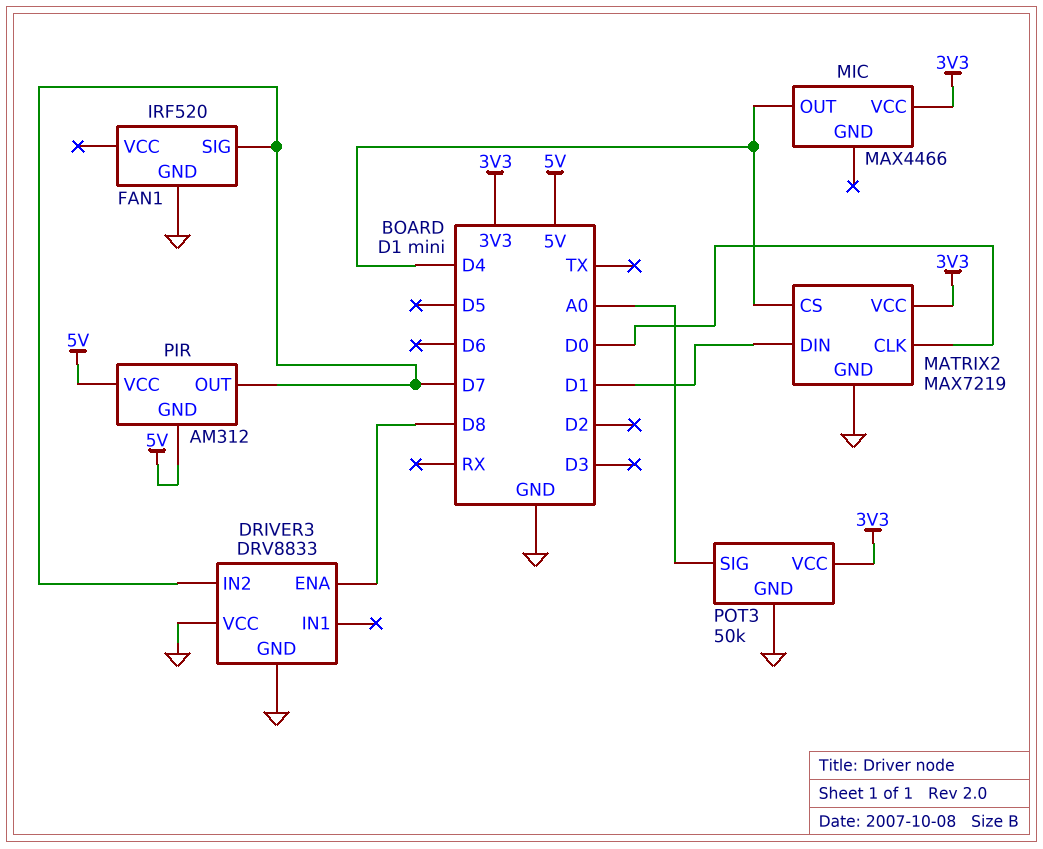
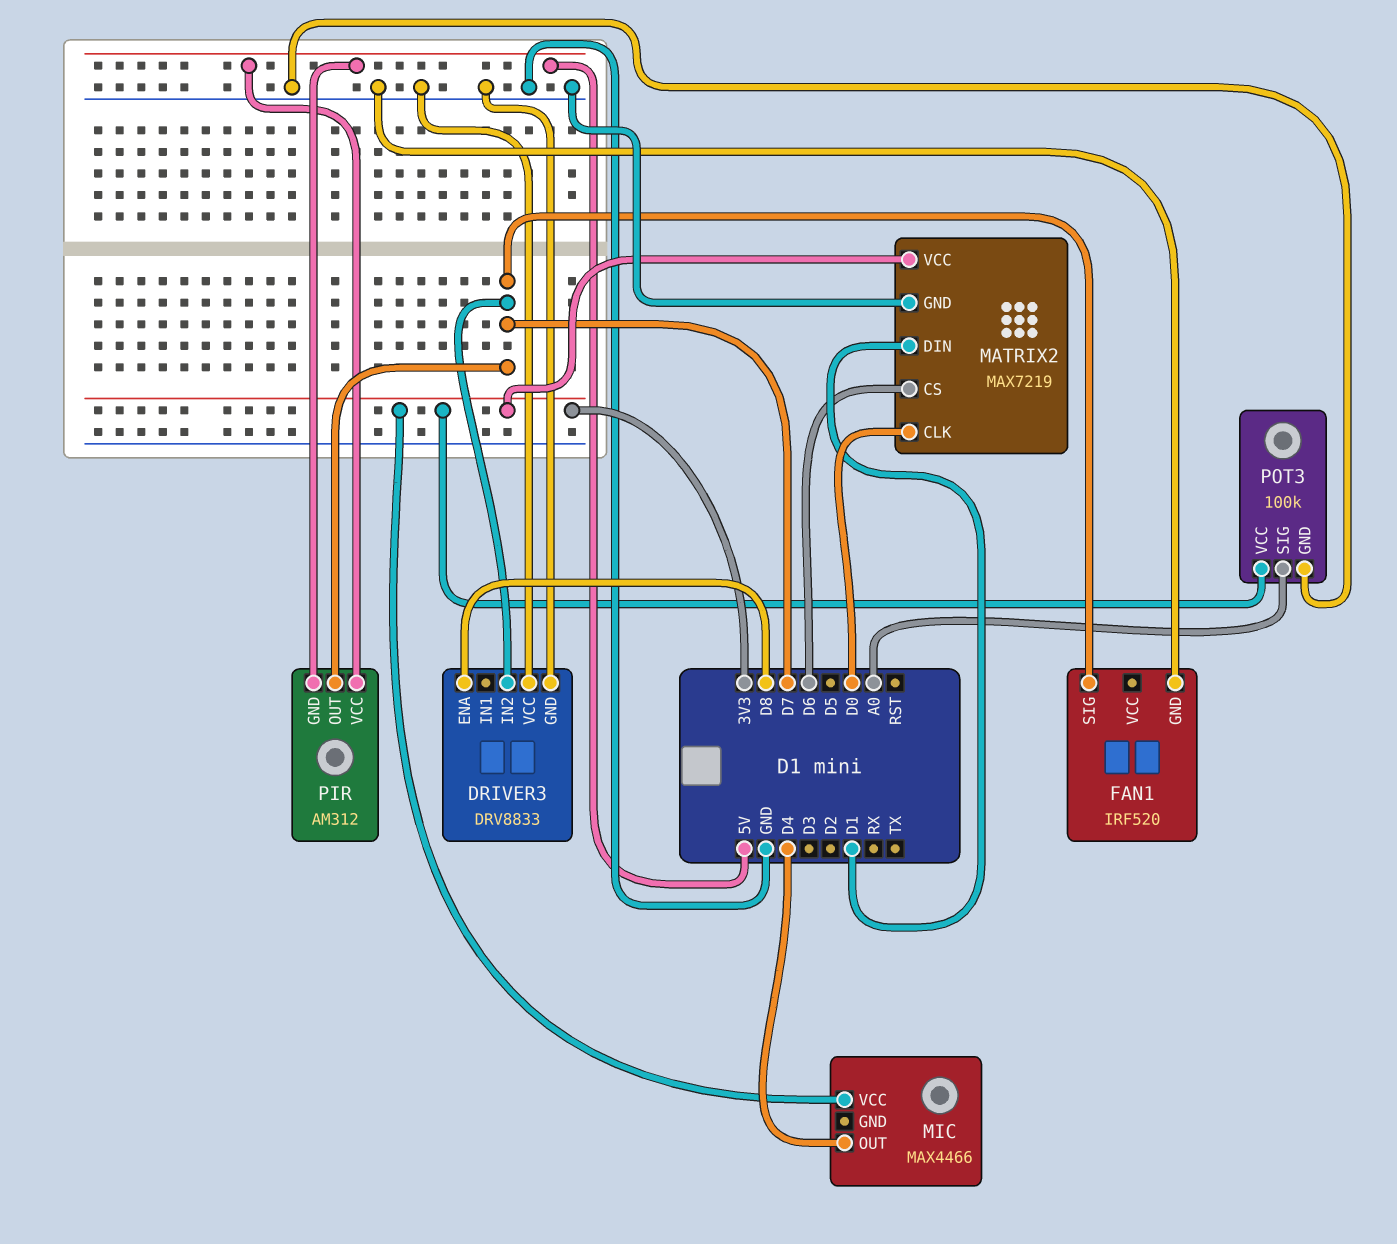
MATRIX2 pin CS: D4 -> D6
POT3: 50k -> 100k

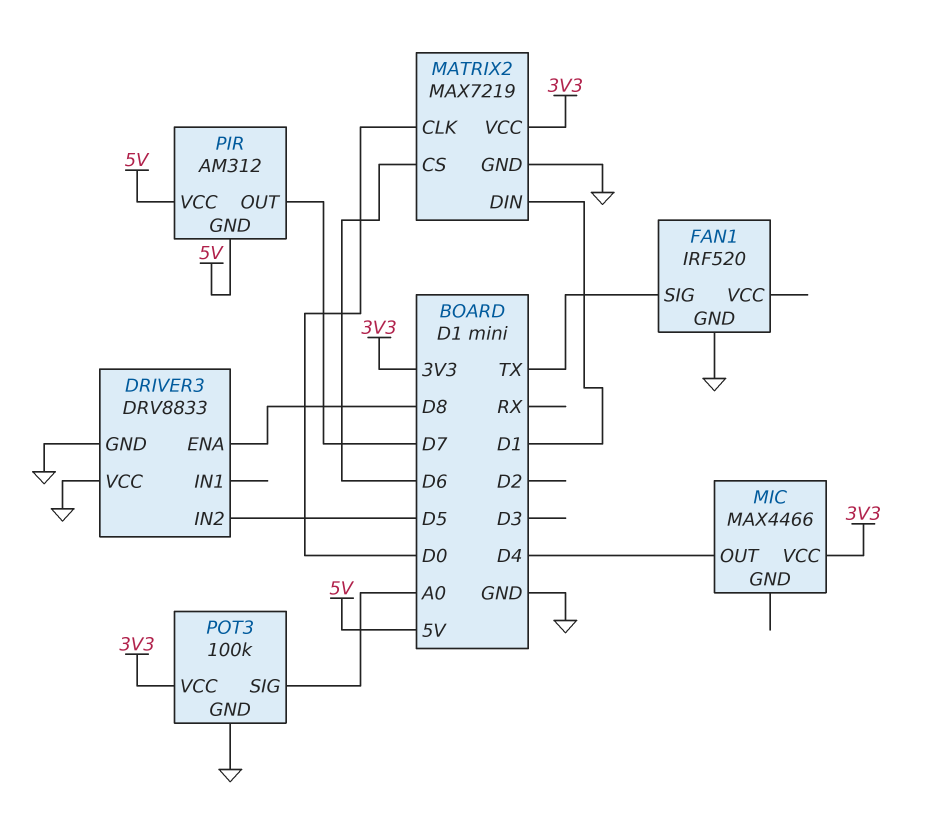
DRIVER3 pin IN2: D7 -> D5
FAN1 pin SIG: D7 -> TX

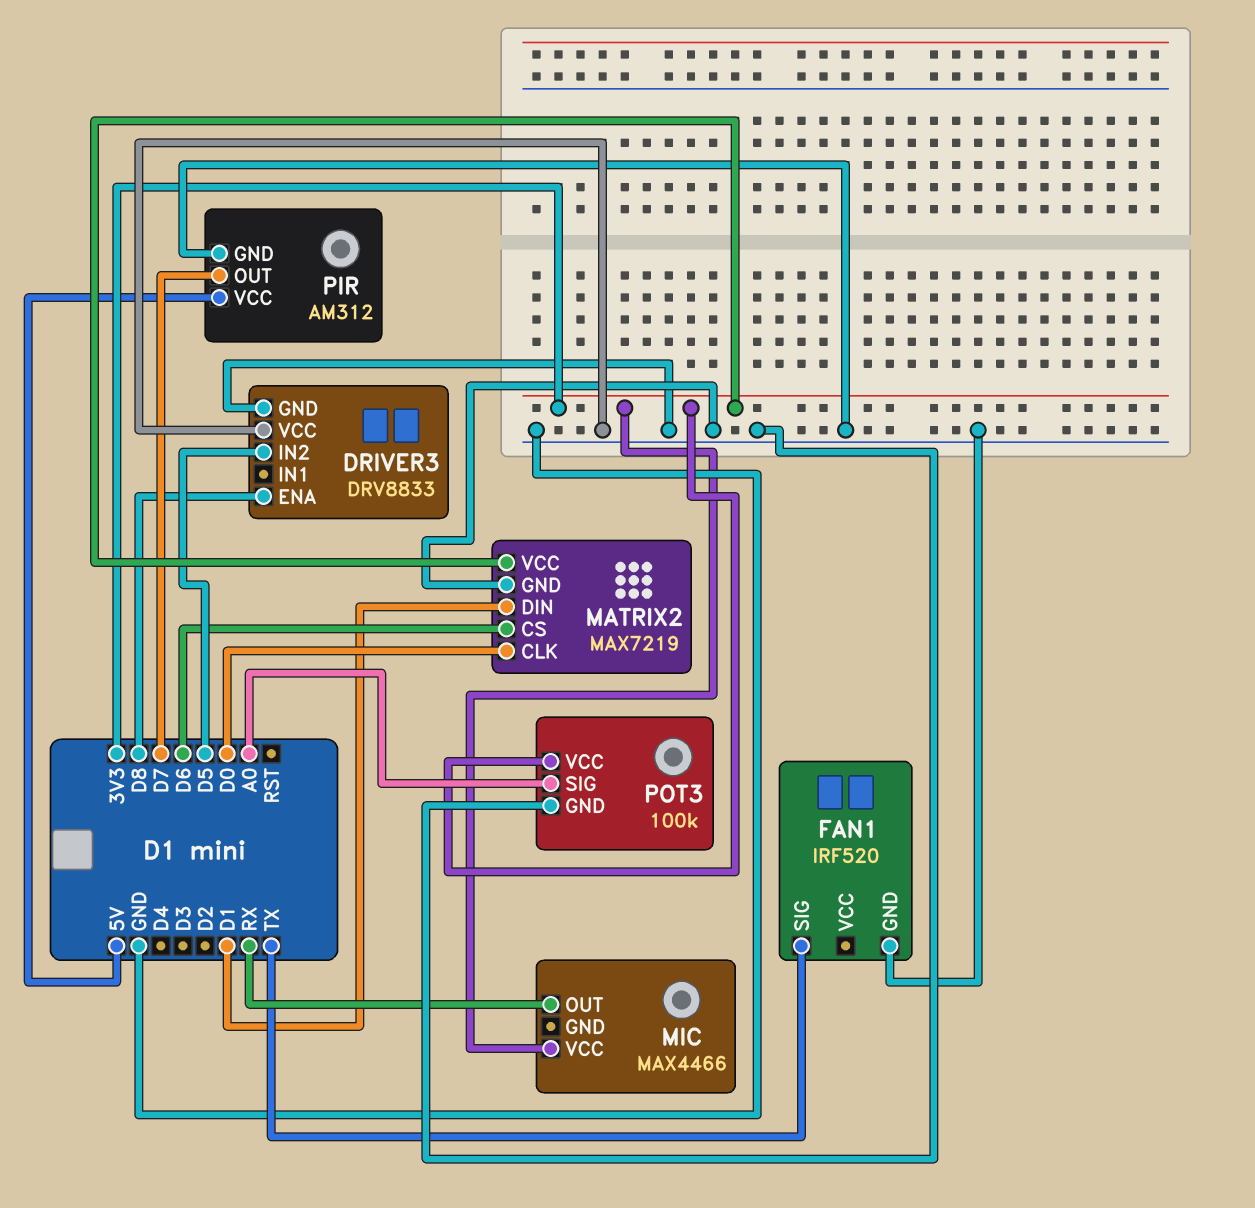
MIC pin OUT: D4 -> RX
PIR pin GND: 5V -> GND

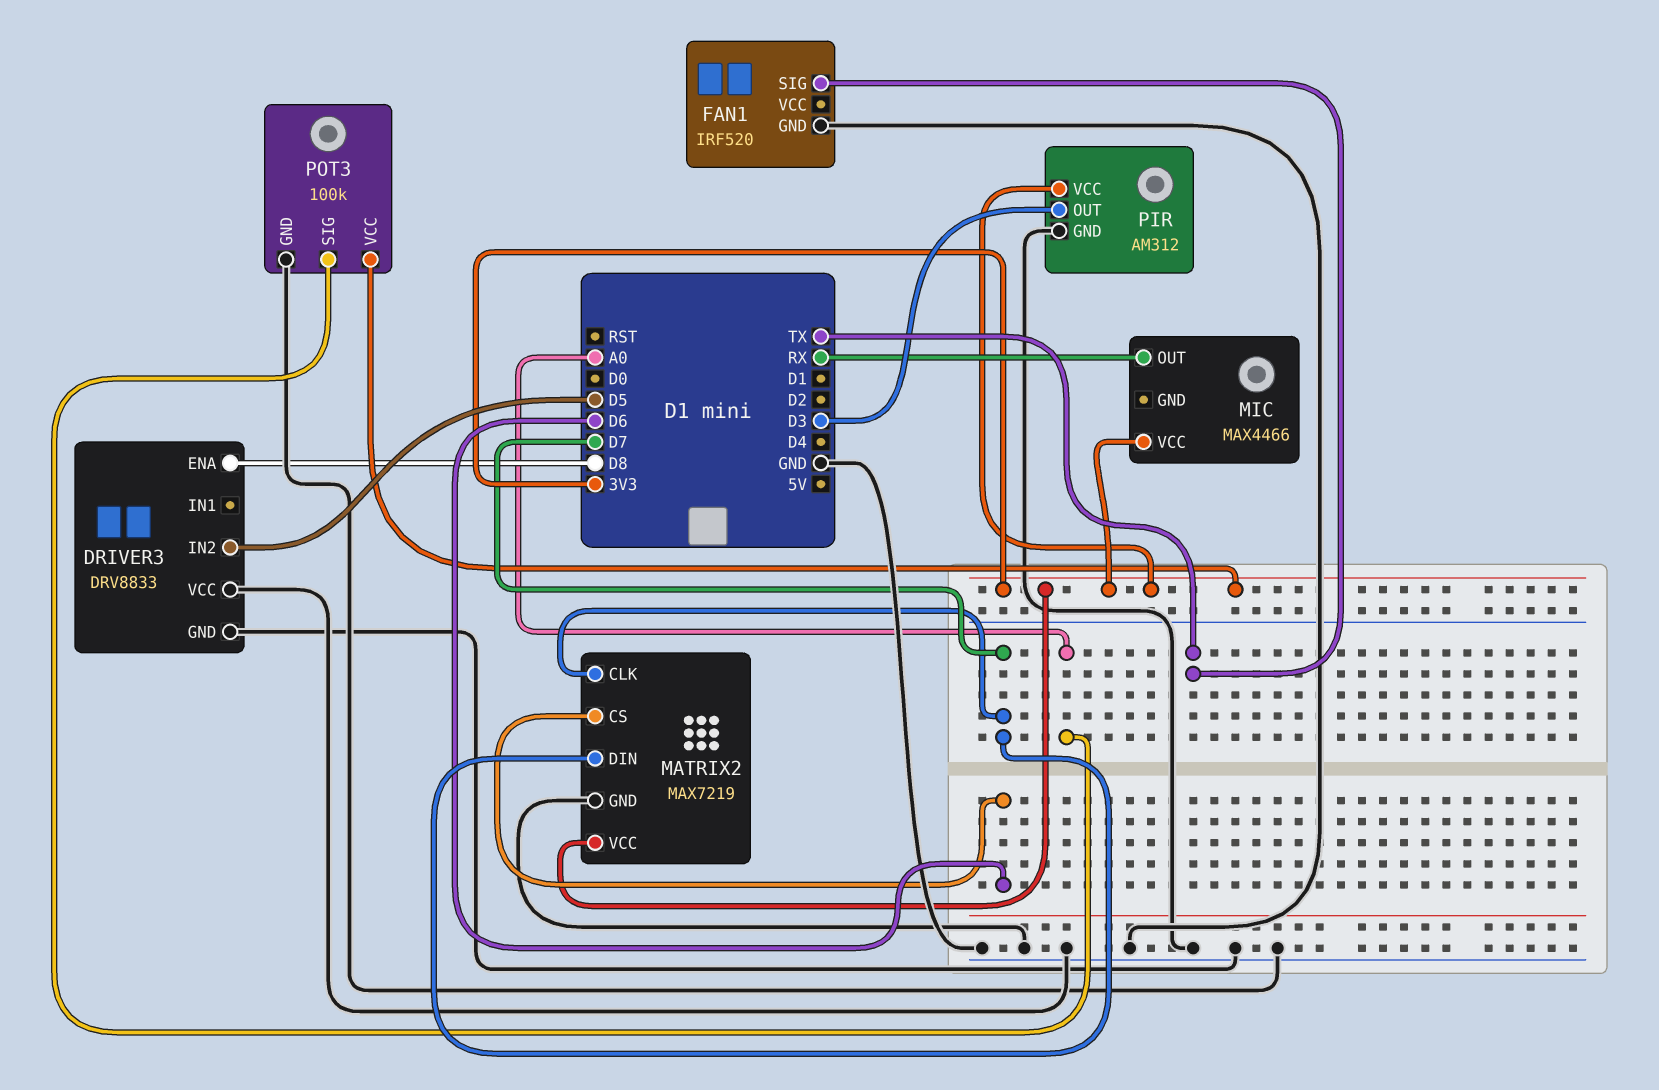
MATRIX2 pin CLK: D0 -> D7
MATRIX2 pin DIN: D1 -> D7
PIR pin OUT: D7 -> D3
PIR pin VCC: 5V -> 3V3

